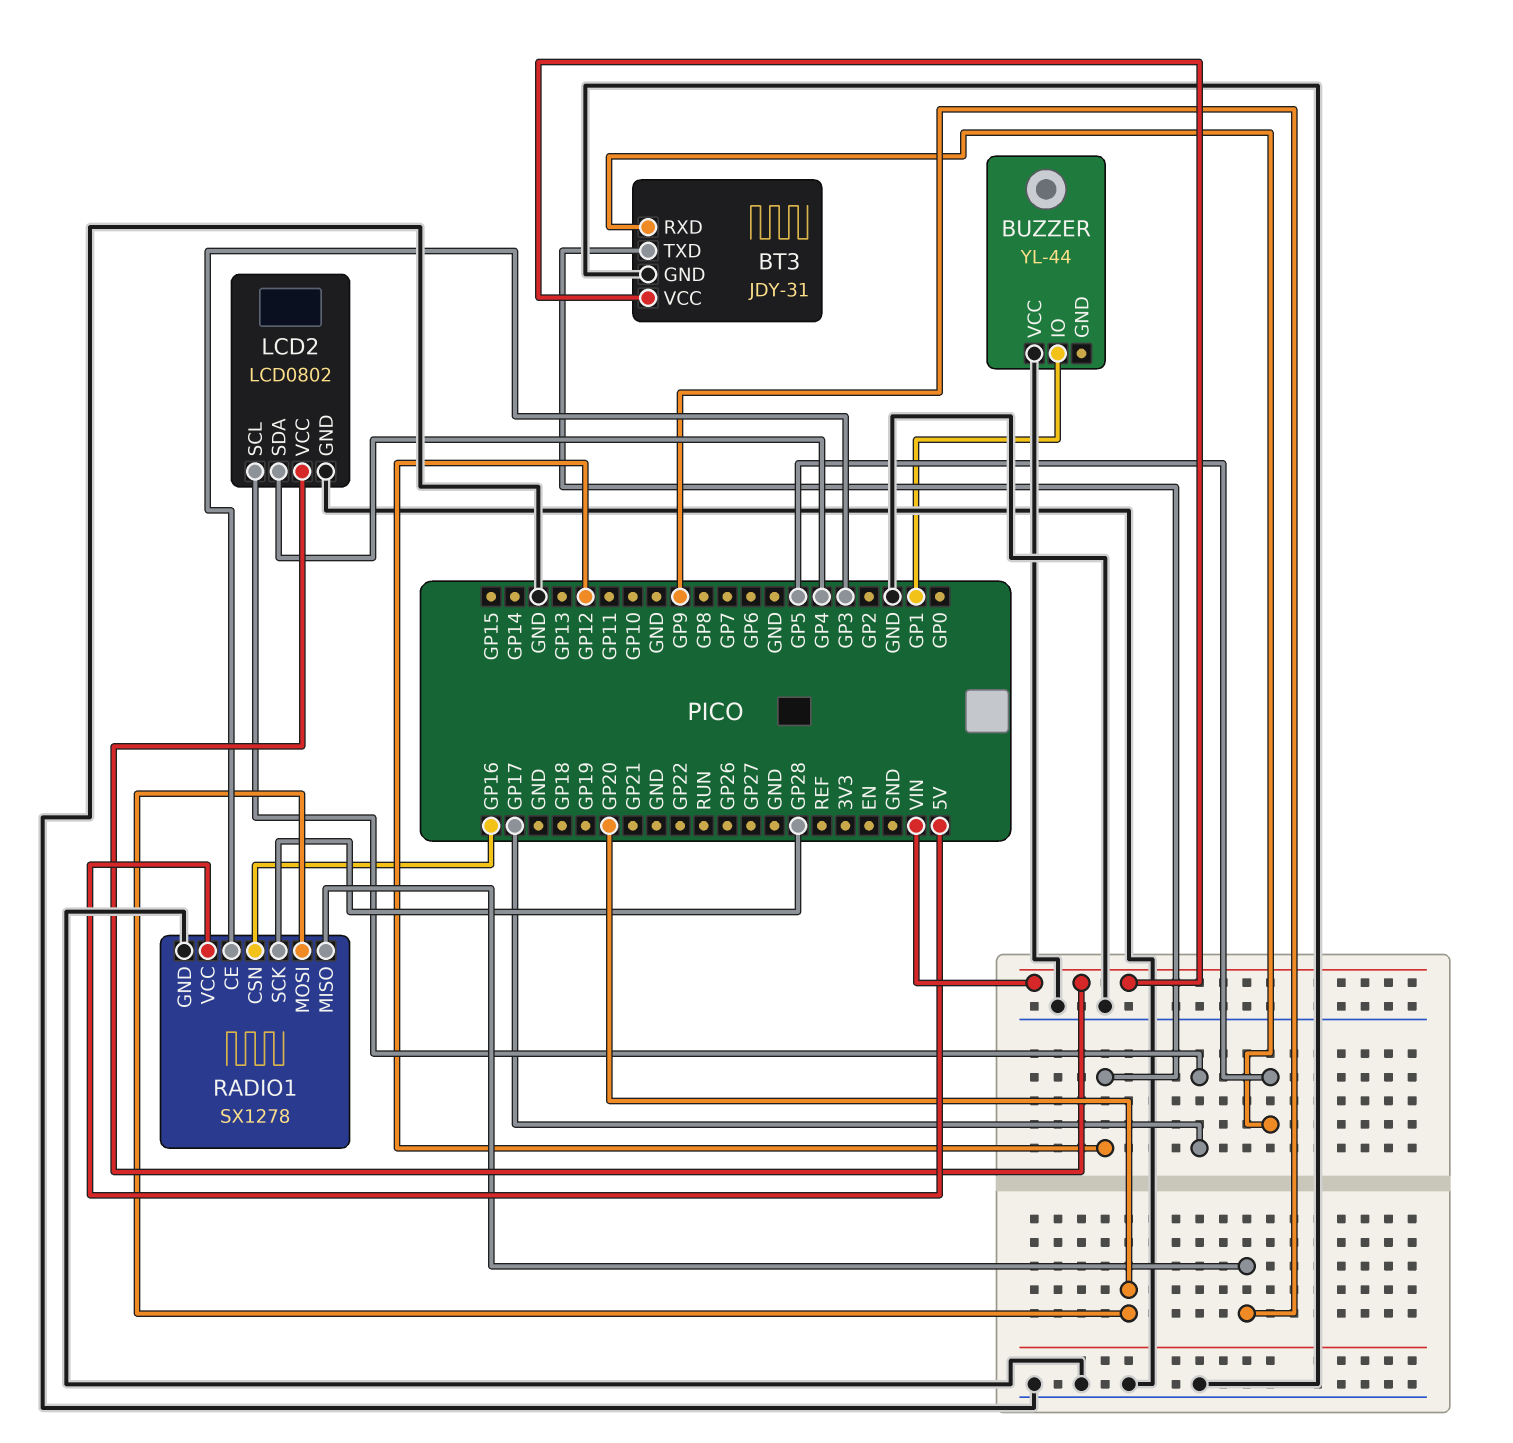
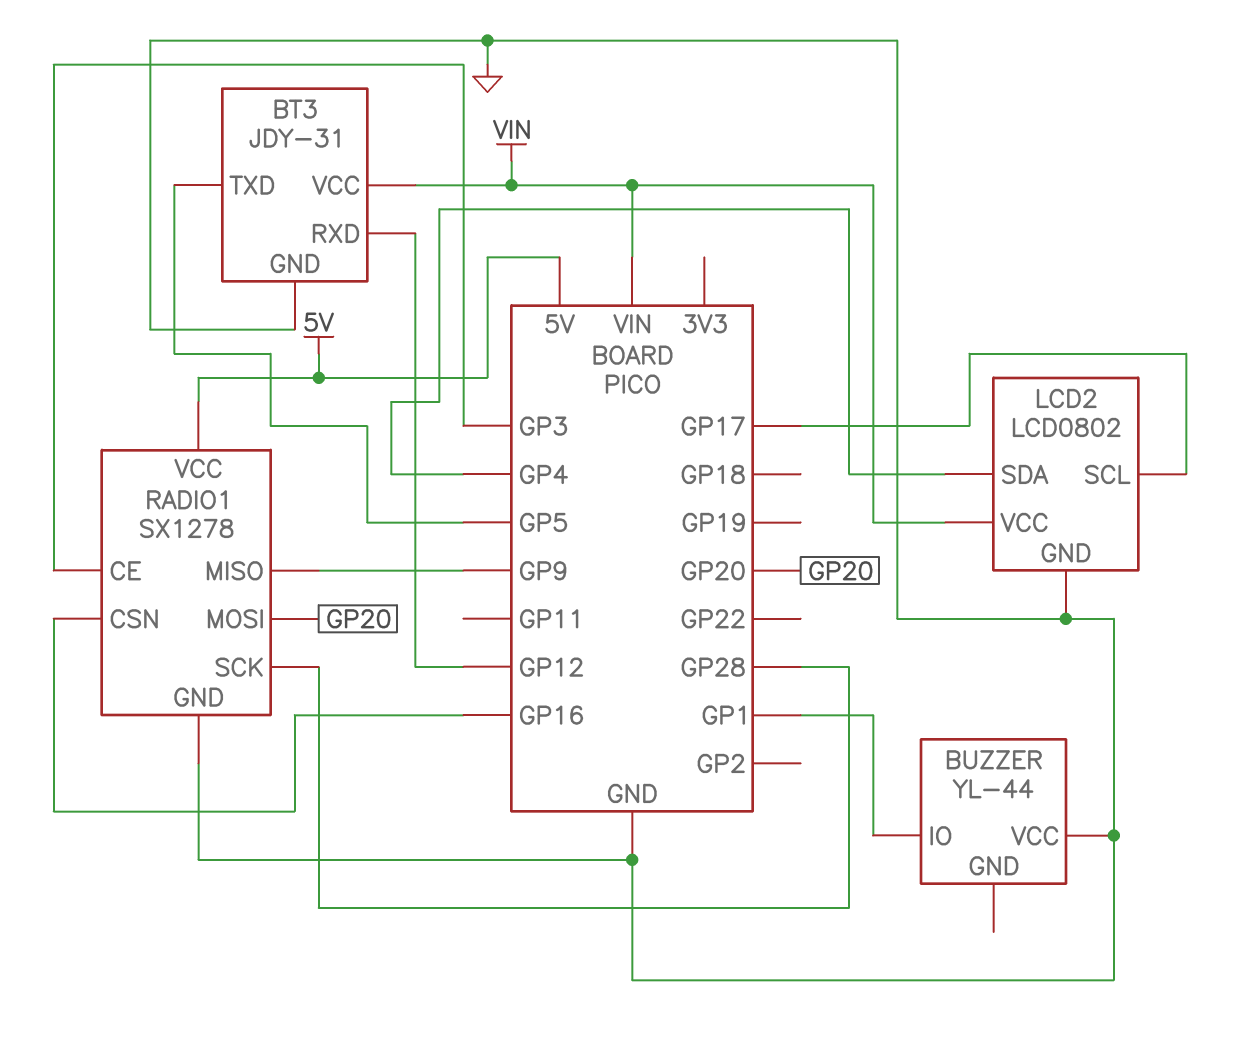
BT3 pin RXD: GP5 -> GP12
BT3 pin TXD: GP12 -> GP5

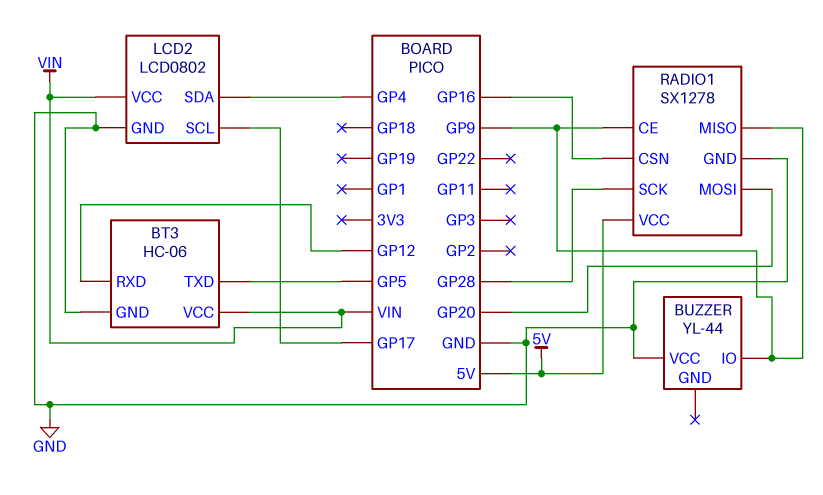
BT3: JDY-31 -> HC-06
BUZZER pin IO: GP1 -> GP9
RADIO1 pin CE: GP3 -> GP9

